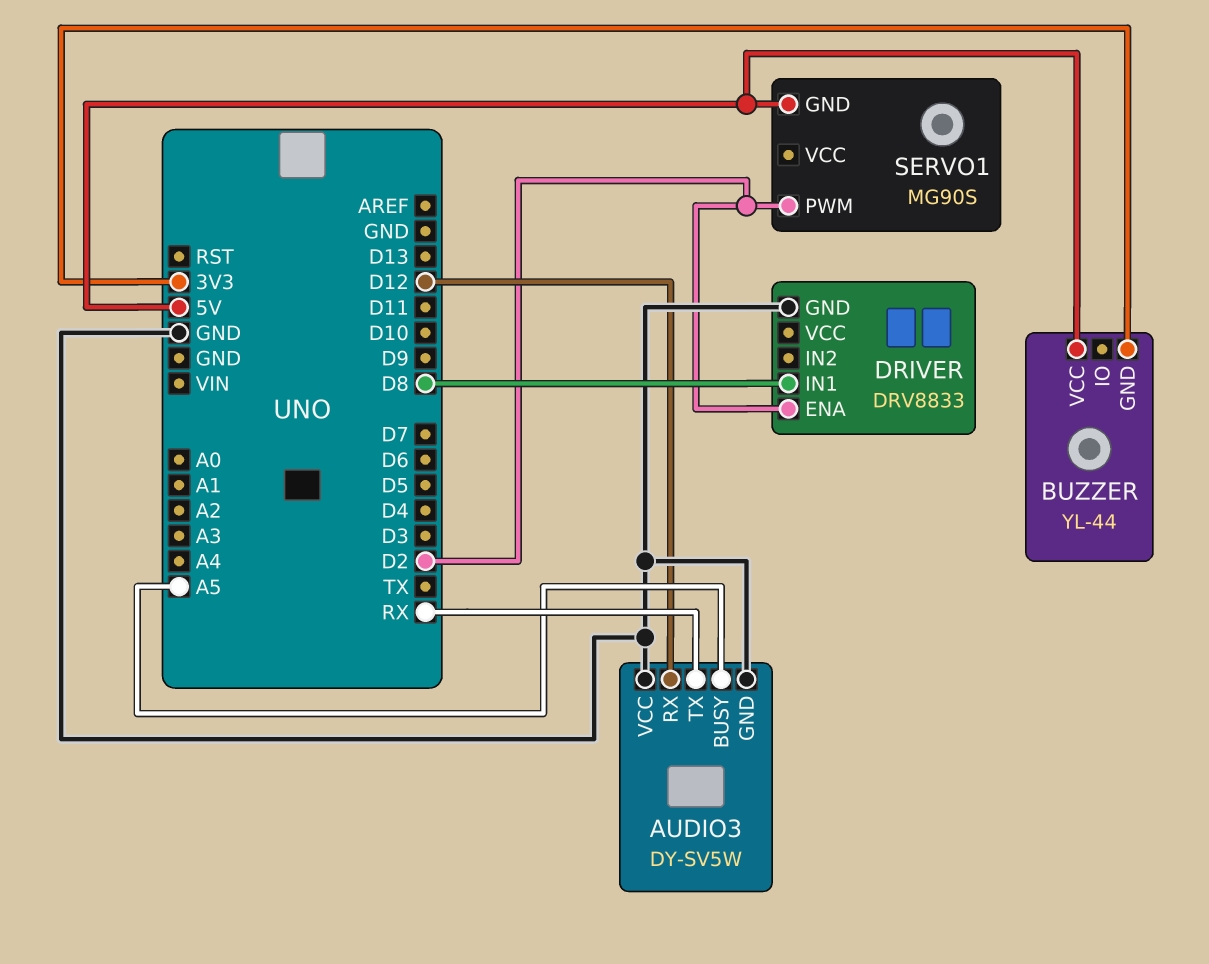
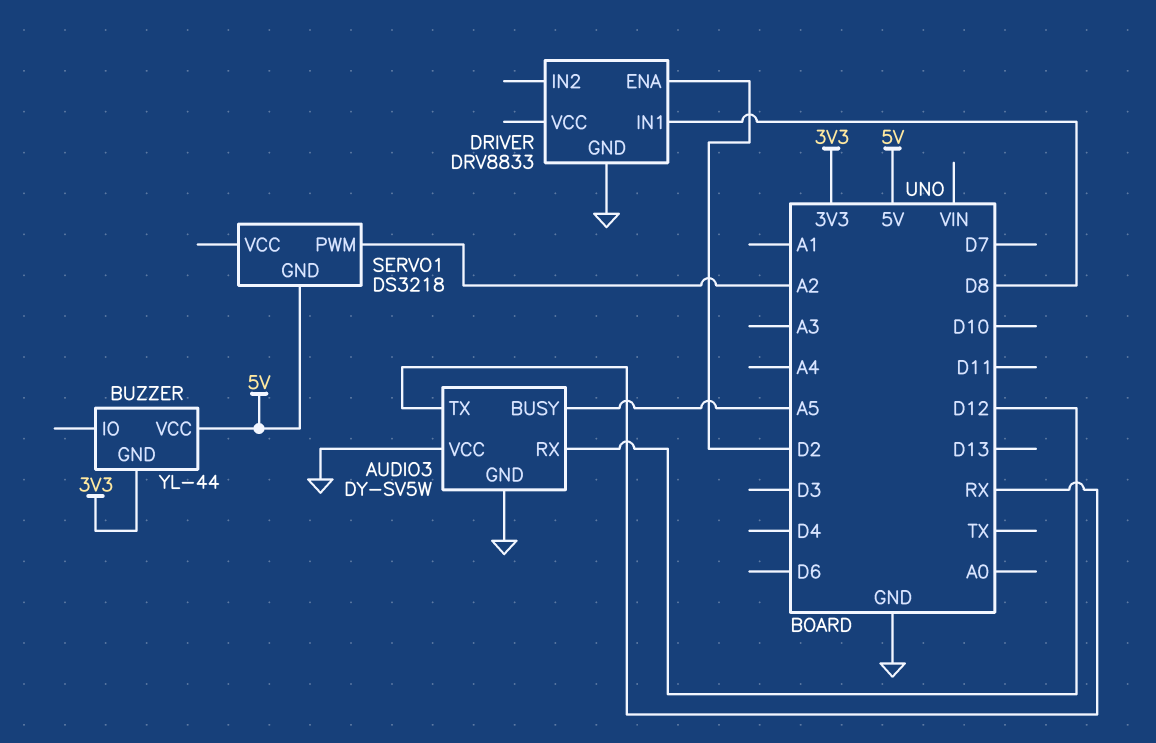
SERVO1: MG90S -> DS3218
SERVO1 pin PWM: D2 -> A2

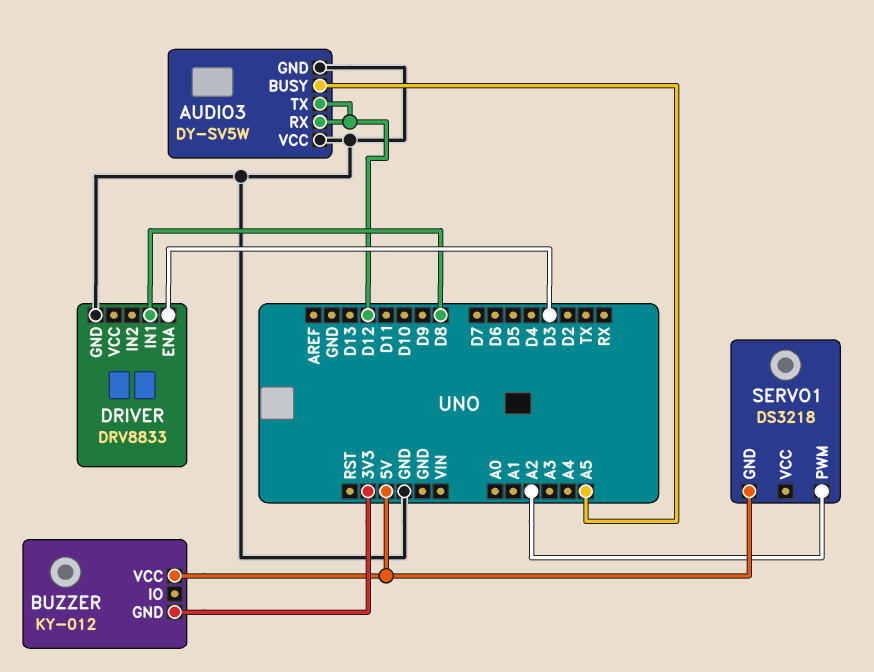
AUDIO3 pin TX: RX -> D12
BUZZER: YL-44 -> KY-012
DRIVER pin ENA: D2 -> D3

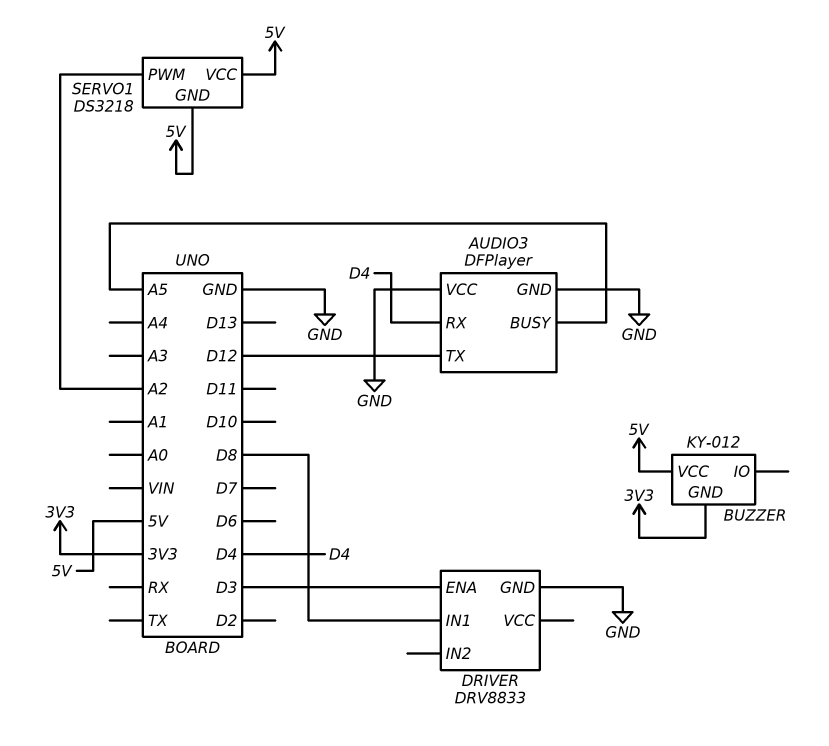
AUDIO3: DY-SV5W -> DFPlayer
AUDIO3 pin RX: D12 -> D4
SERVO1 pin VCC: none -> 5V

